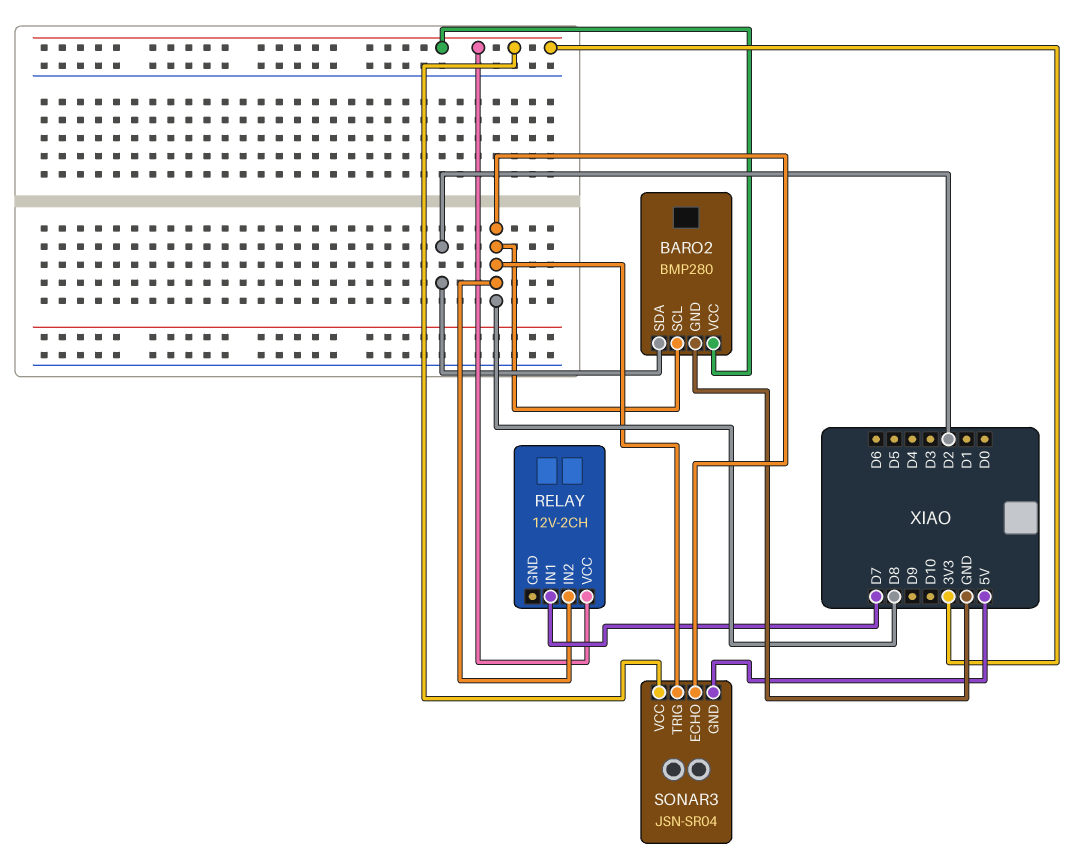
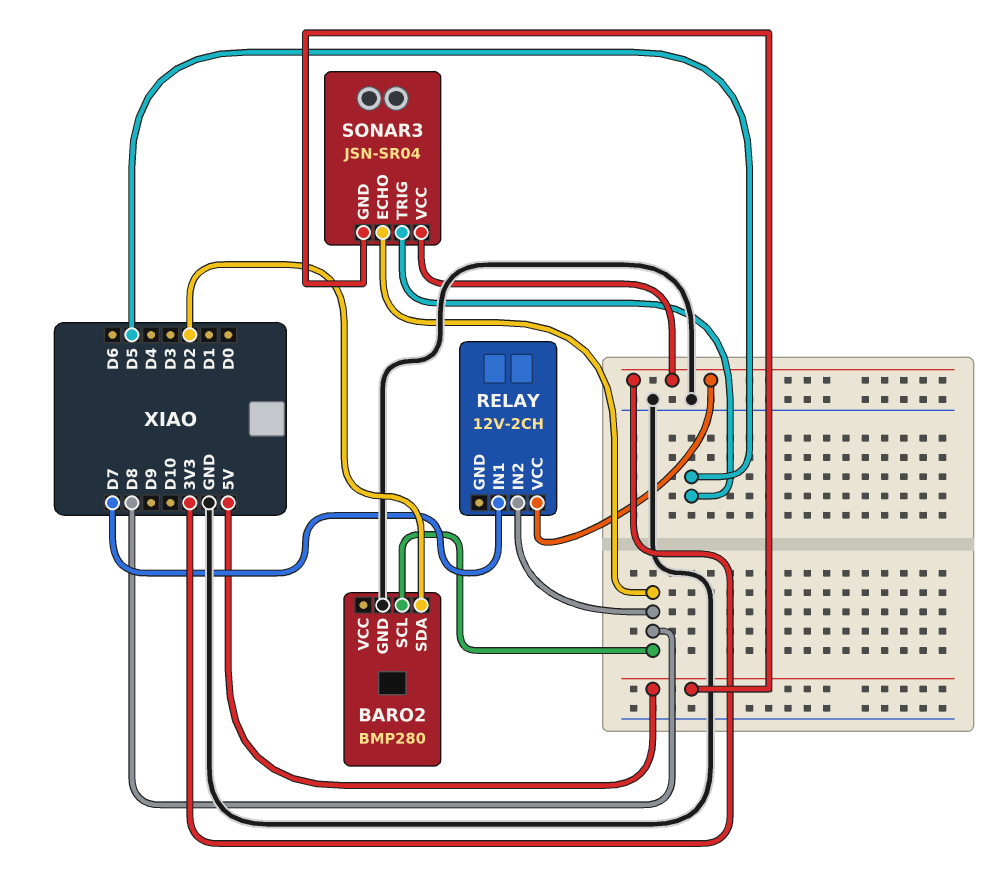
BARO2 pin VCC: 3V3 -> none
SONAR3 pin TRIG: D8 -> D5

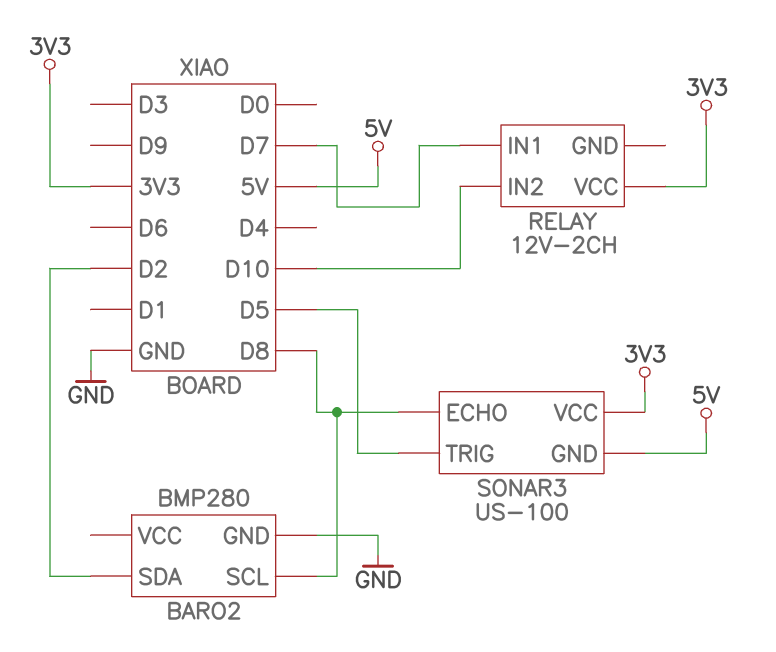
RELAY pin IN2: D8 -> D10
SONAR3: JSN-SR04 -> US-100

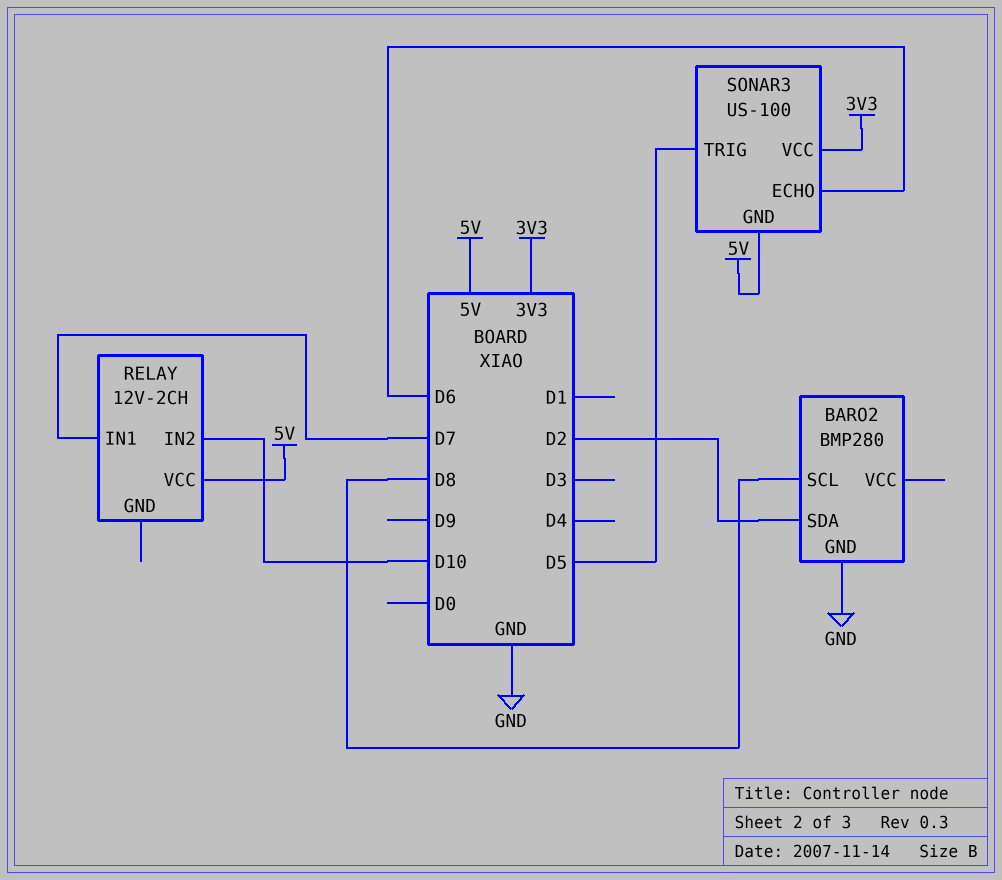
RELAY pin VCC: 3V3 -> 5V
SONAR3 pin ECHO: D8 -> D6

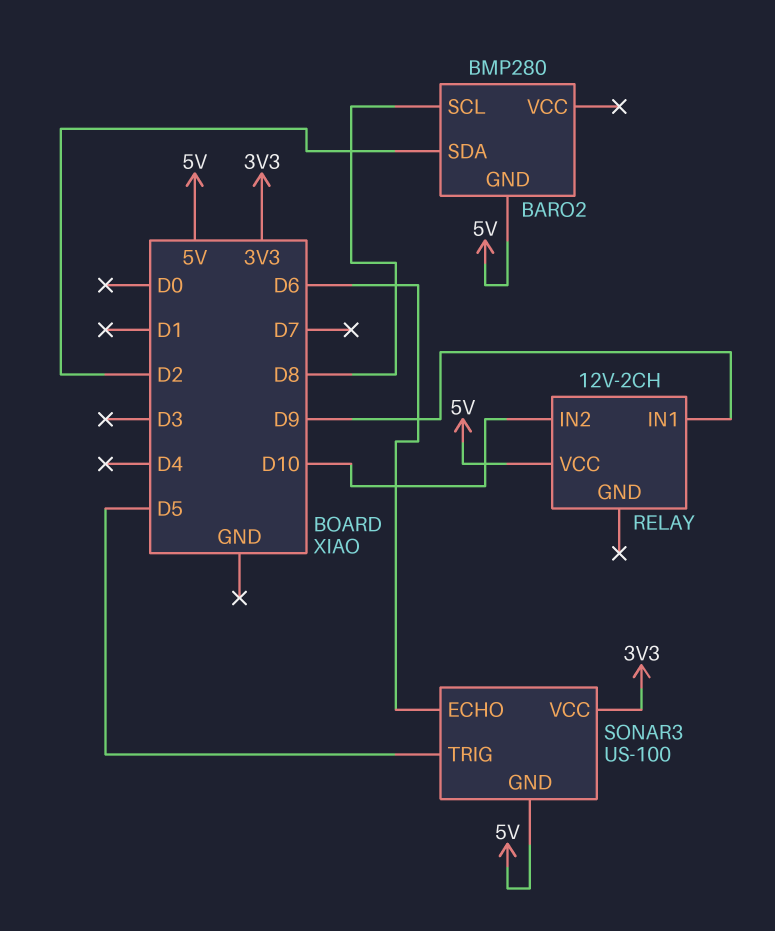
BARO2 pin GND: GND -> 5V
RELAY pin IN1: D7 -> D9

